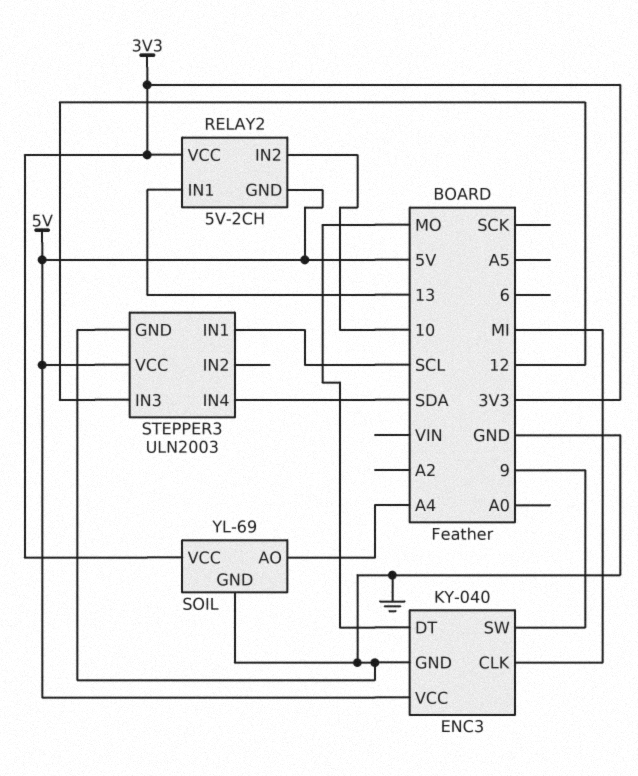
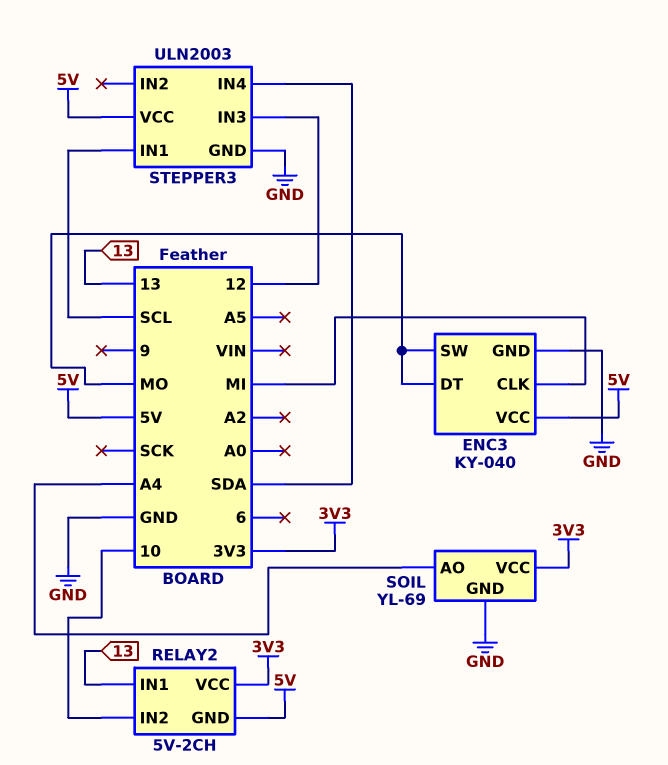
ENC3 pin SW: 9 -> MO

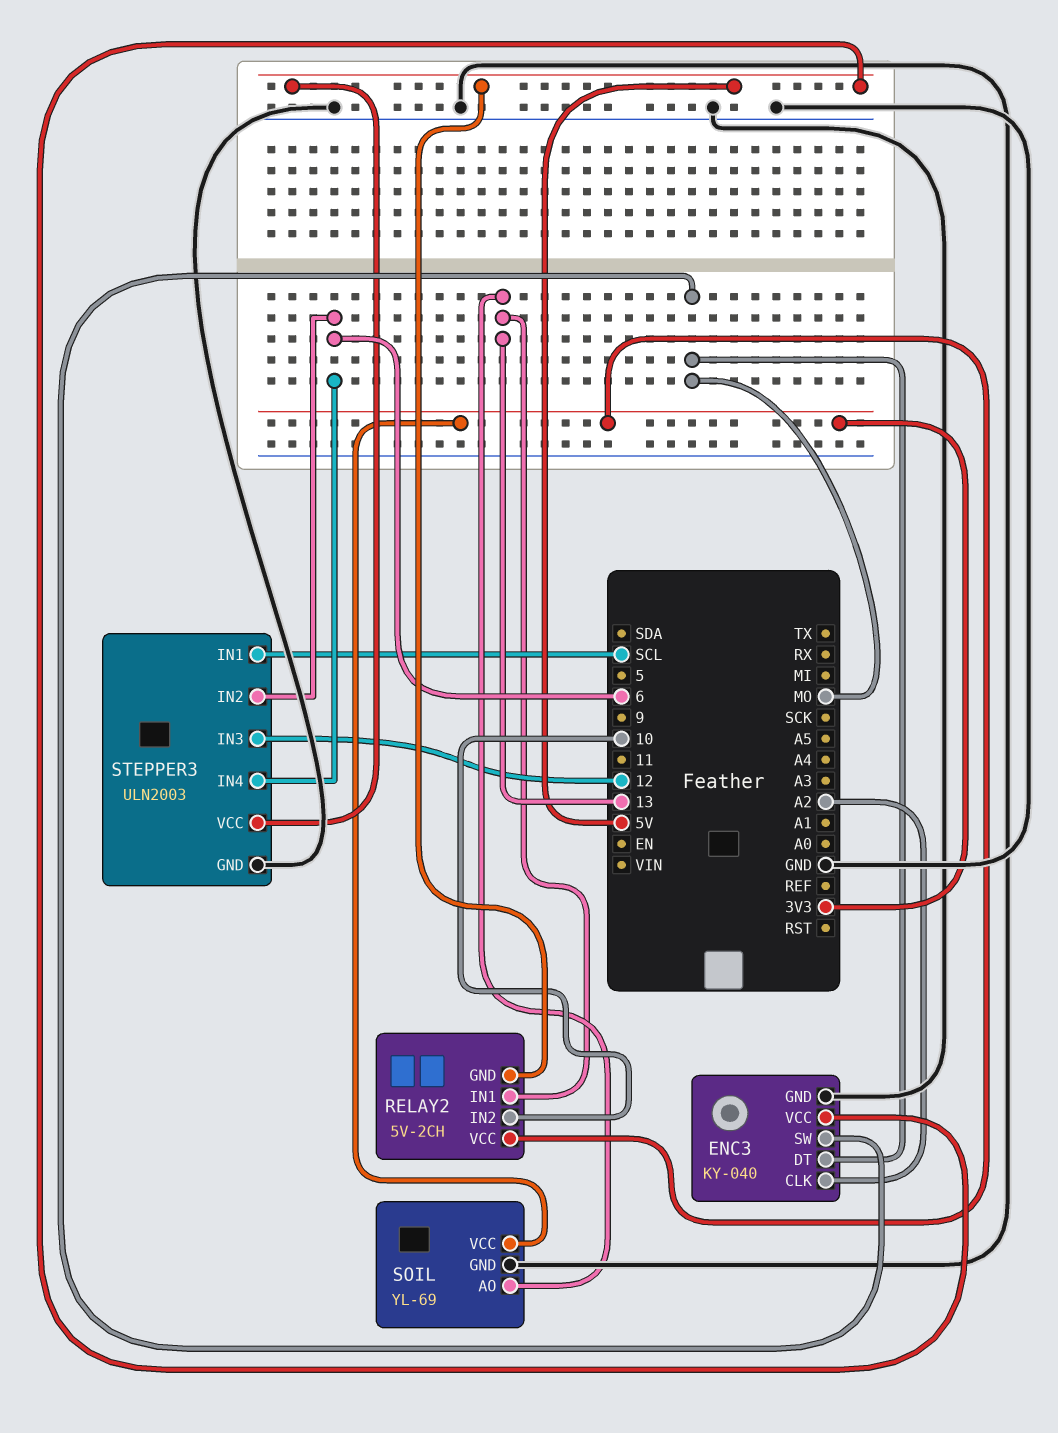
ENC3 pin CLK: MI -> A2
SOIL pin AO: A4 -> 13
STEPPER3 pin IN2: none -> 6
STEPPER3 pin IN4: SDA -> 6

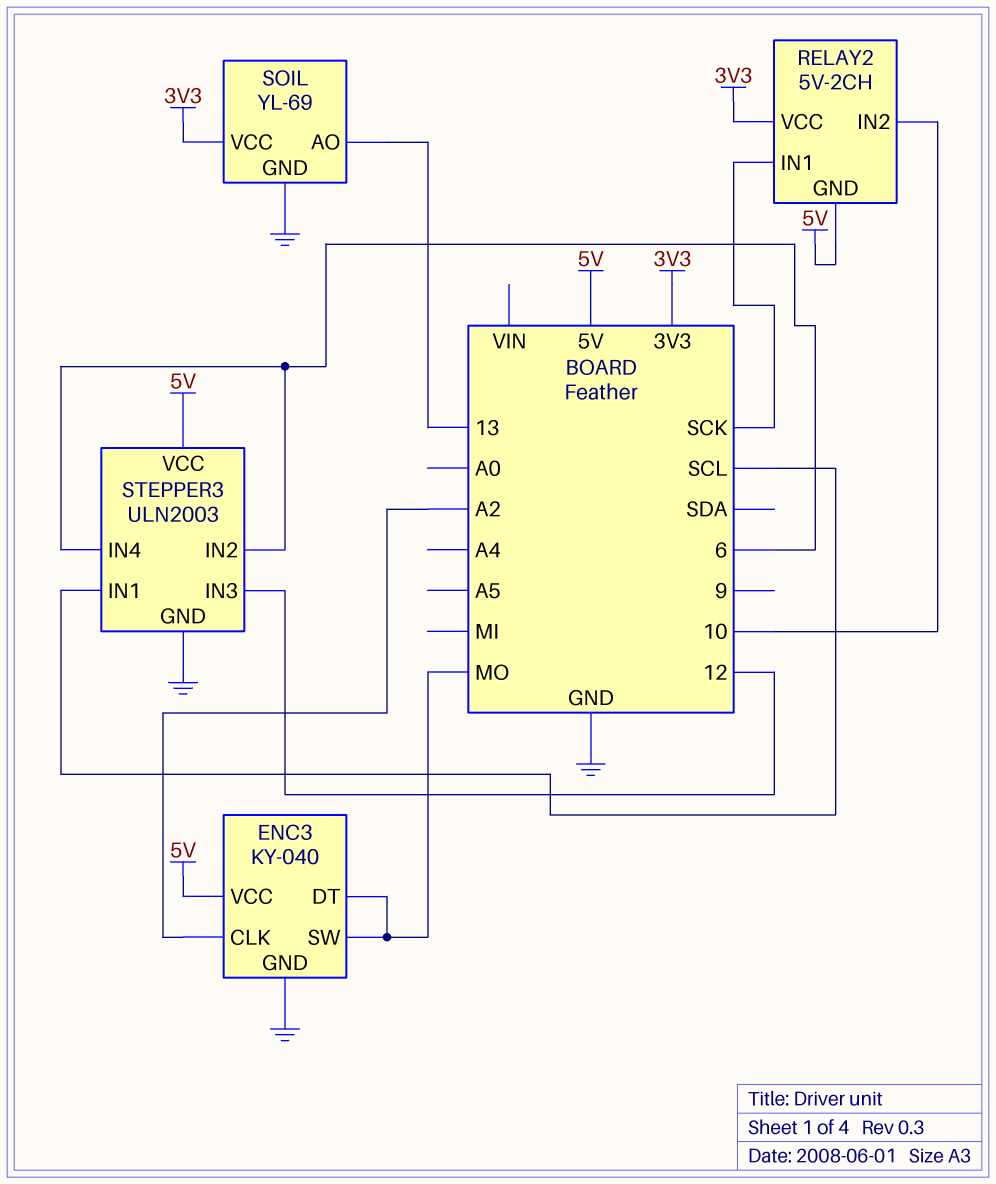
RELAY2 pin IN1: 13 -> SCK

